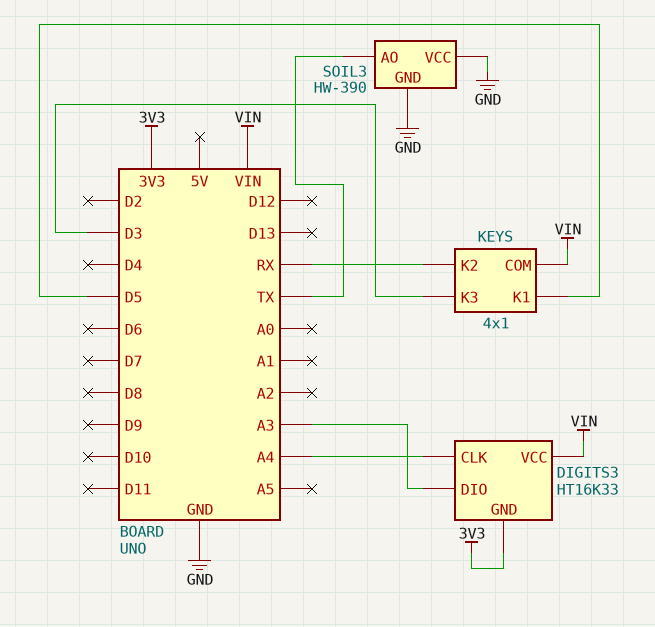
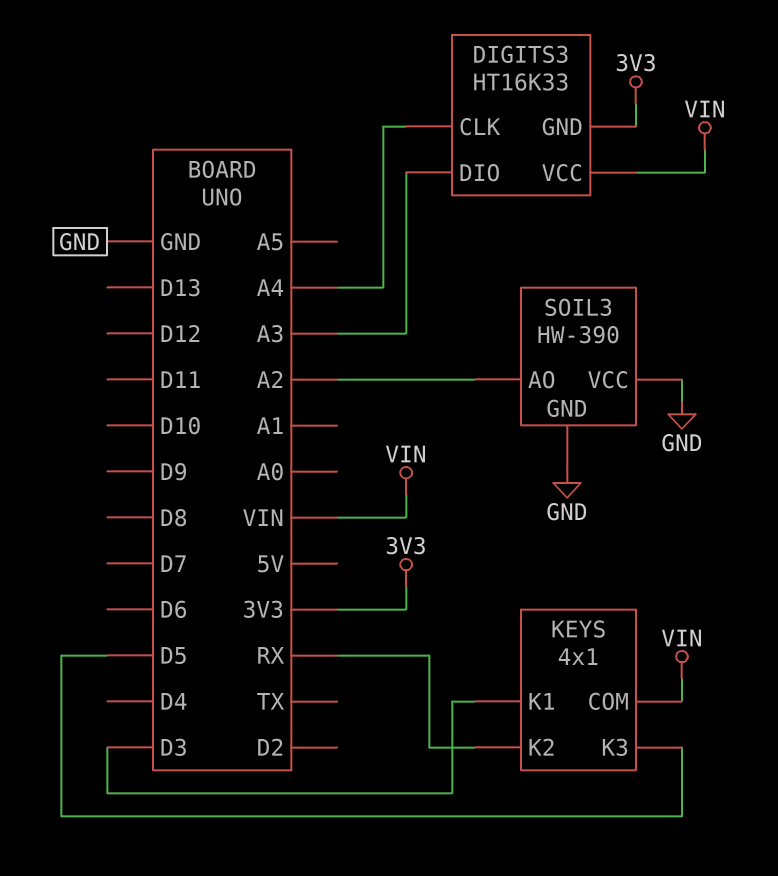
KEYS pin K1: D5 -> D3
KEYS pin K3: D3 -> D5
SOIL3 pin AO: TX -> A2

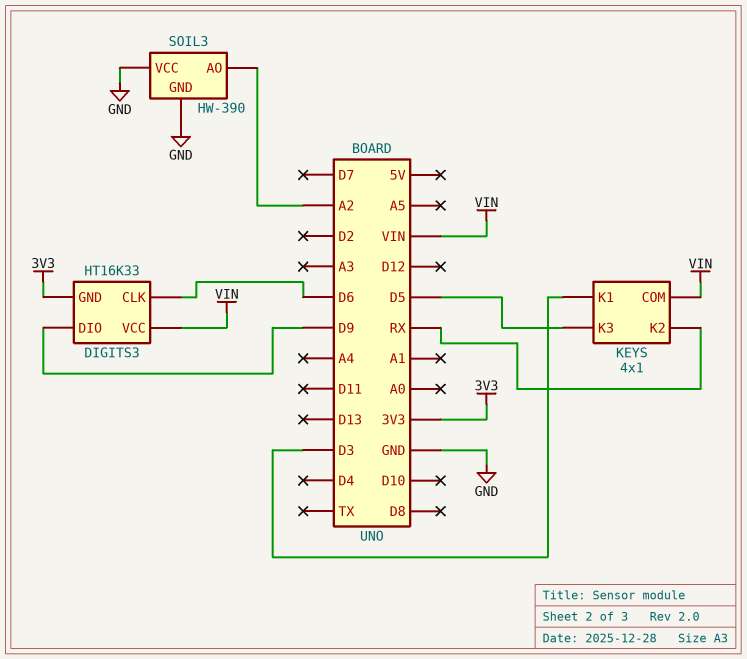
DIGITS3 pin CLK: A4 -> D6
DIGITS3 pin DIO: A3 -> D9

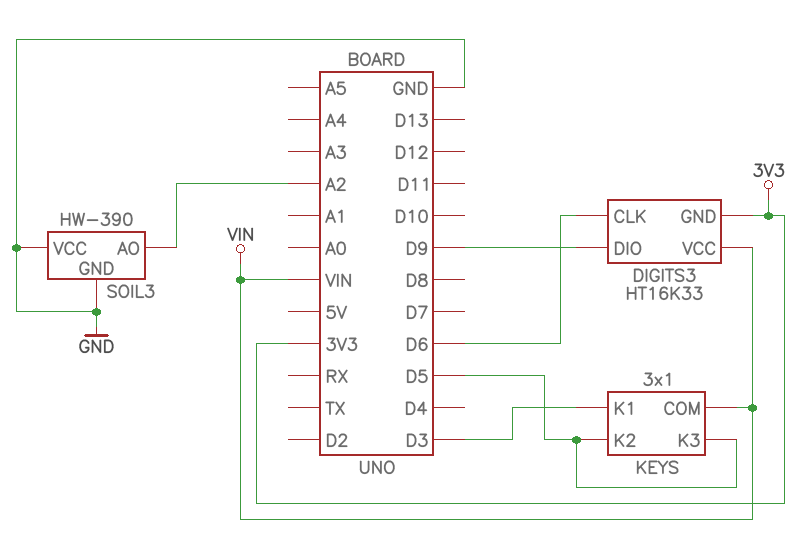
KEYS: 4x1 -> 3x1
KEYS pin K2: RX -> D5

